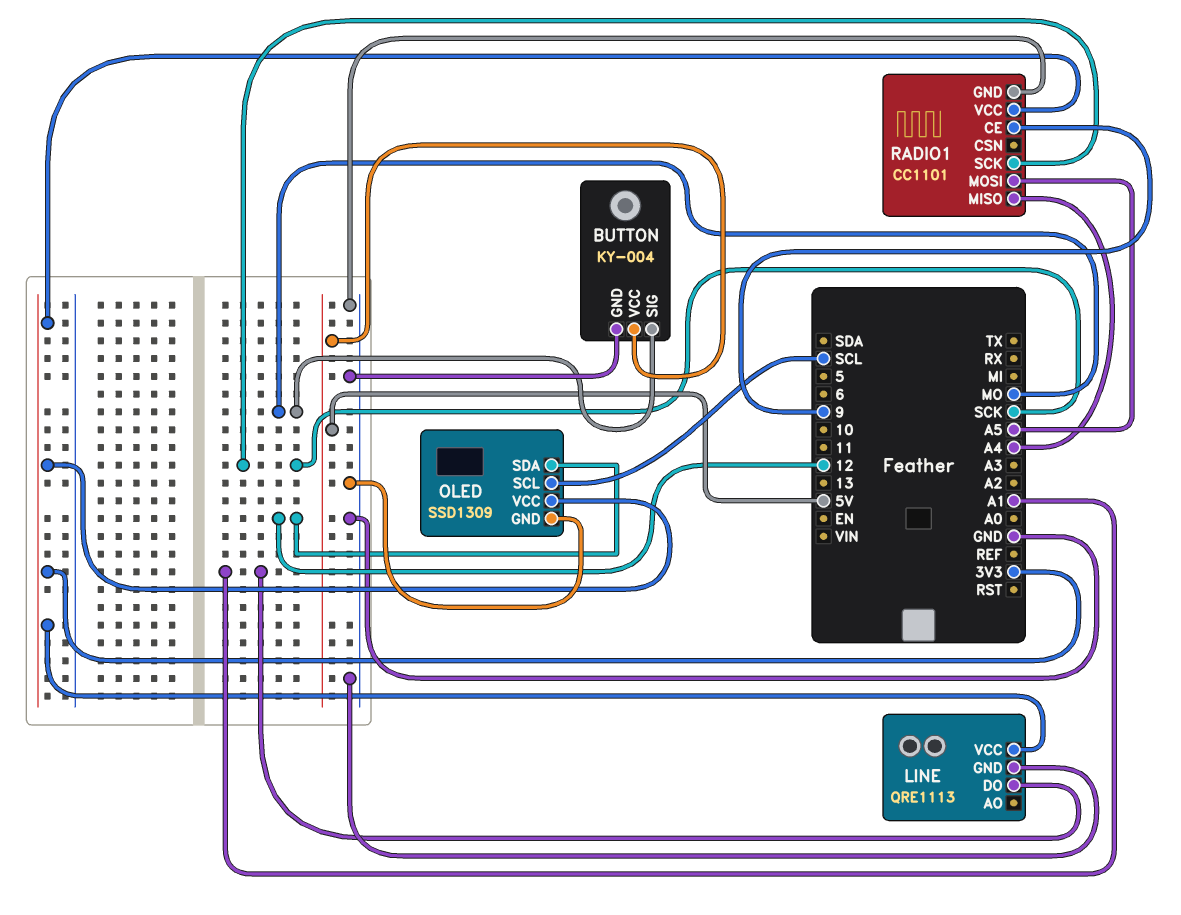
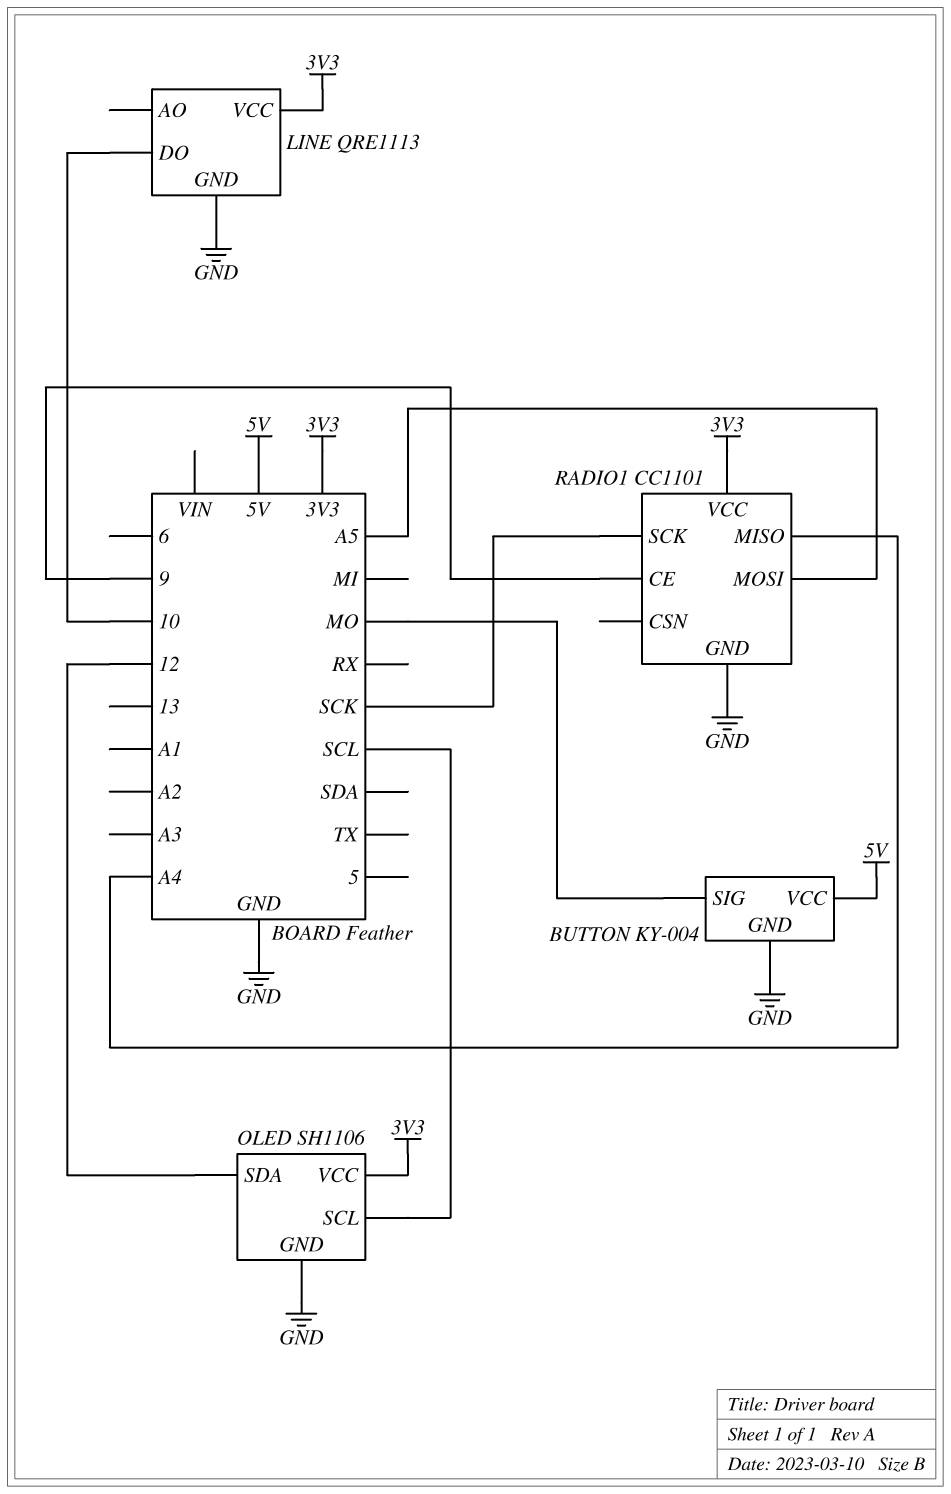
LINE pin DO: A1 -> 10
OLED: SSD1309 -> SH1106

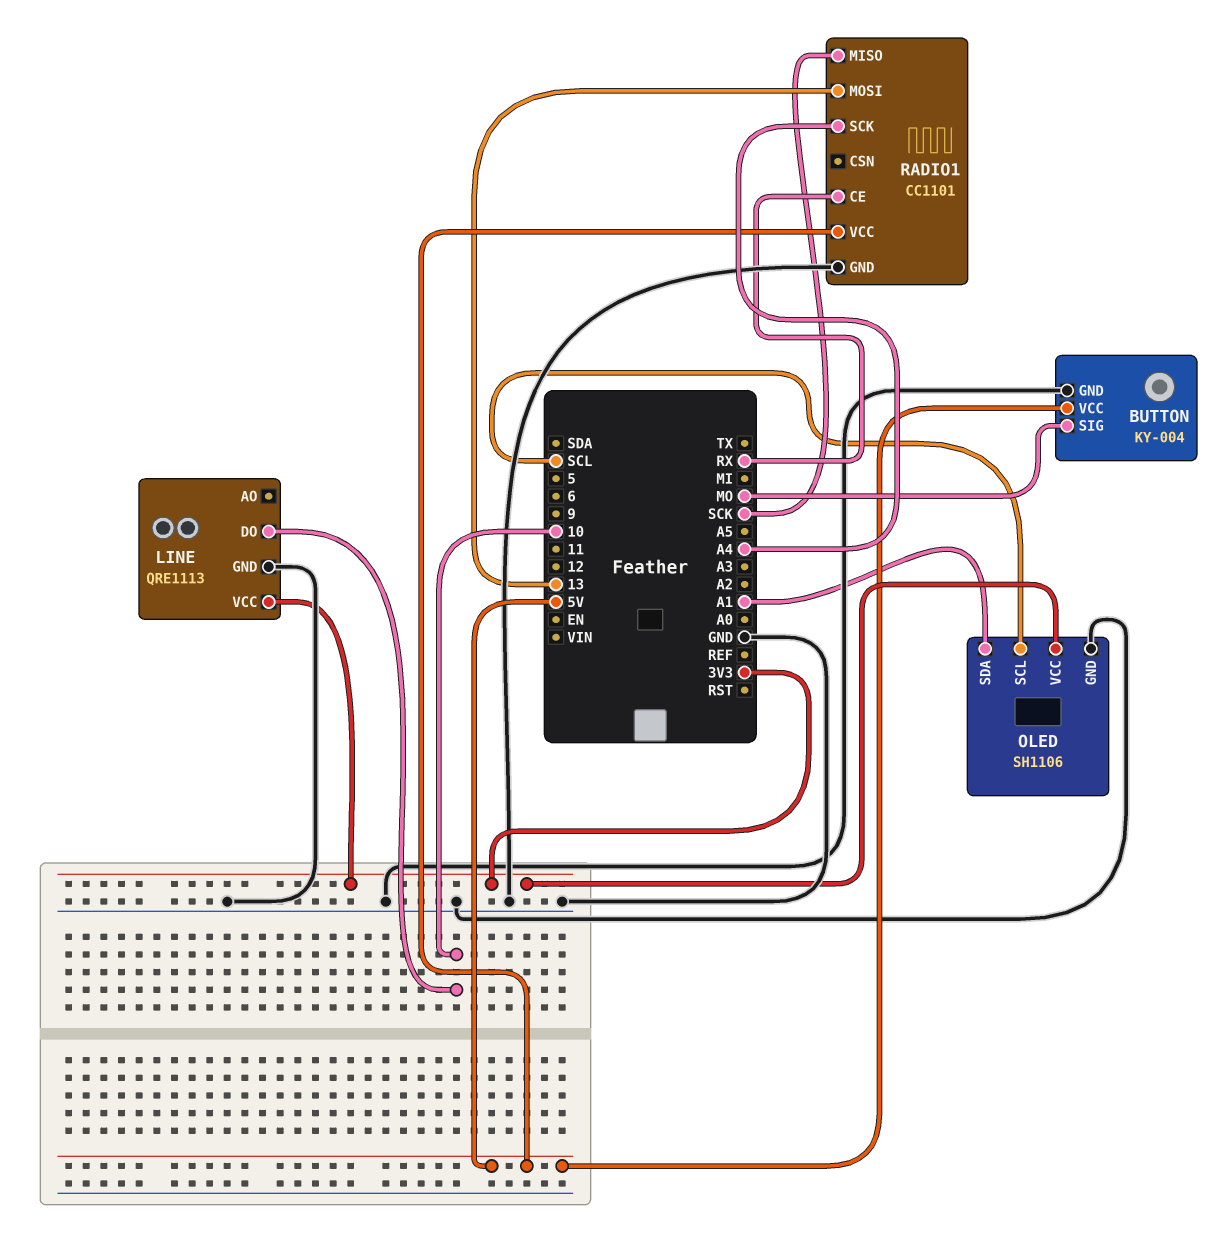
OLED pin SDA: 12 -> A1
RADIO1 pin CE: 9 -> RX
RADIO1 pin MISO: A4 -> SCK
RADIO1 pin MOSI: A5 -> 13
RADIO1 pin SCK: SCK -> A4
RADIO1 pin VCC: 3V3 -> 5V

